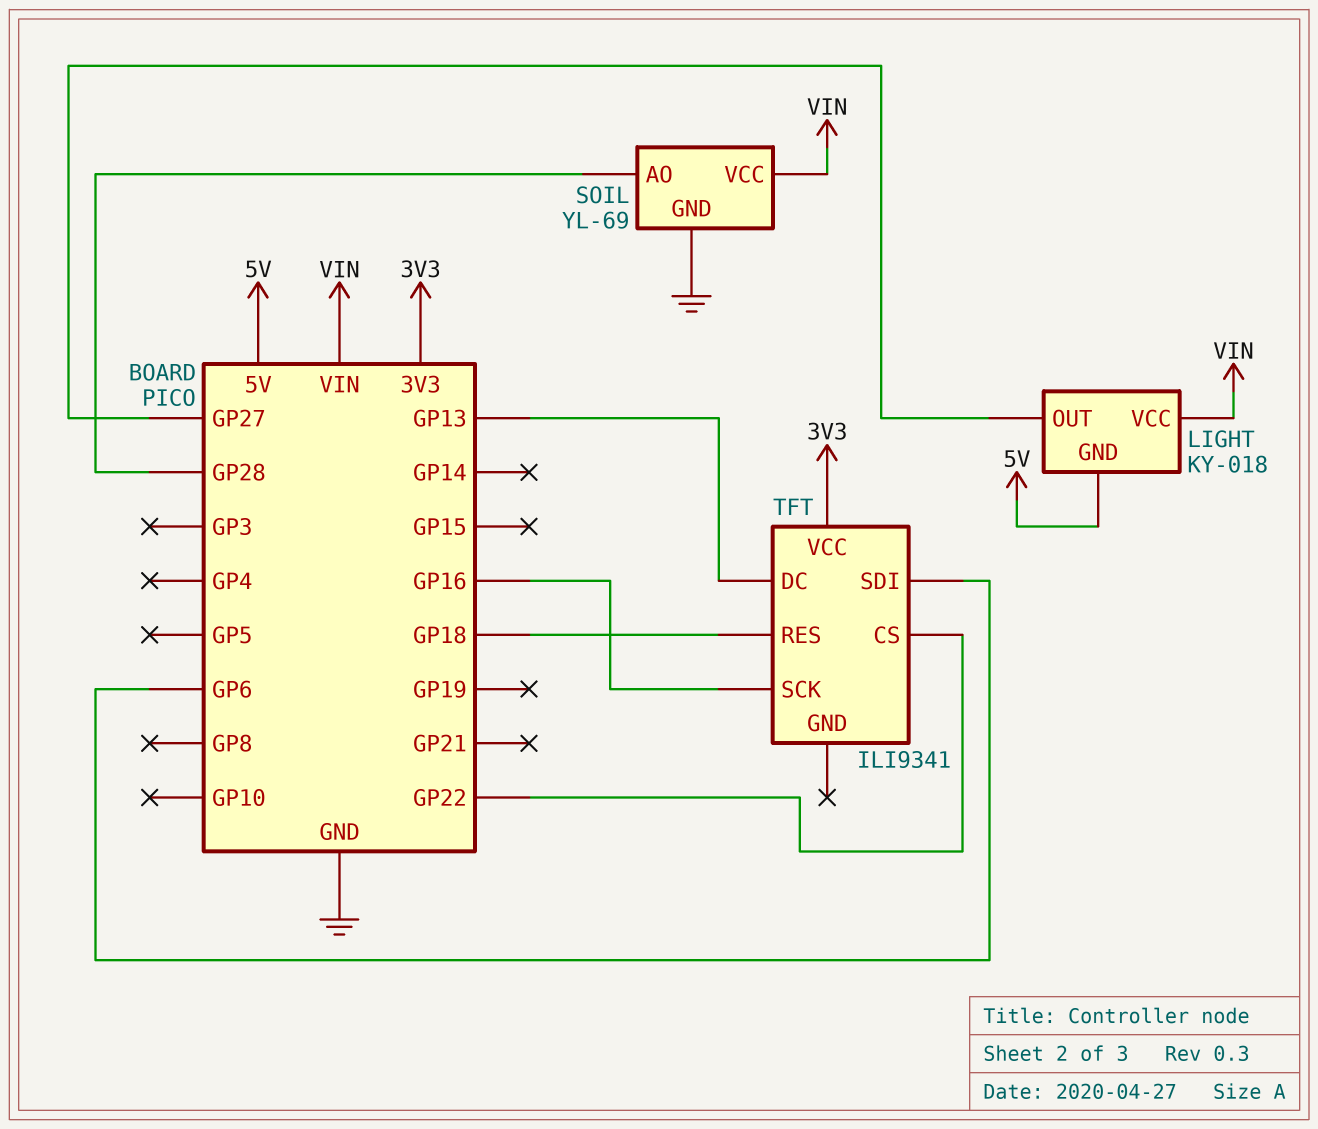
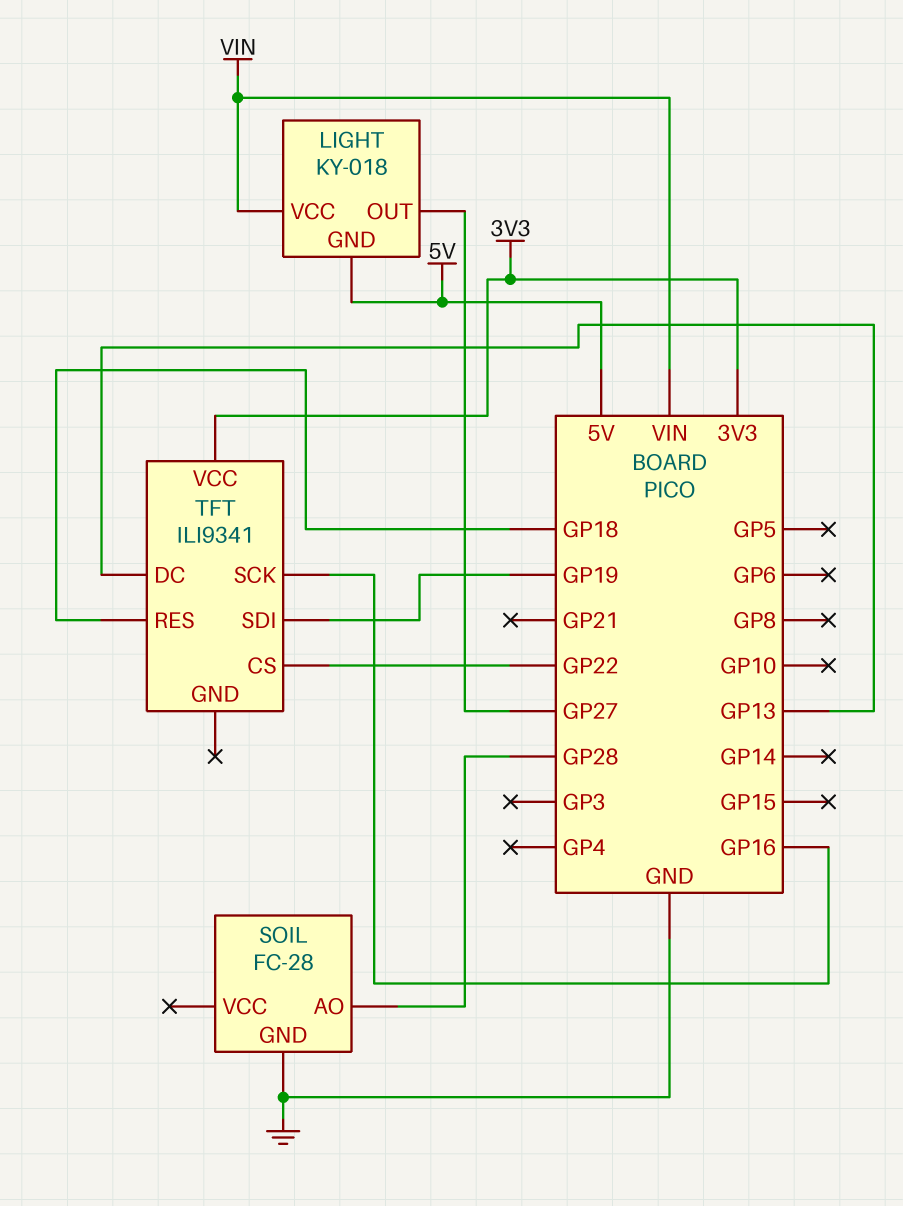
SOIL: YL-69 -> FC-28
SOIL pin VCC: VIN -> none
TFT pin SDI: GP6 -> GP19

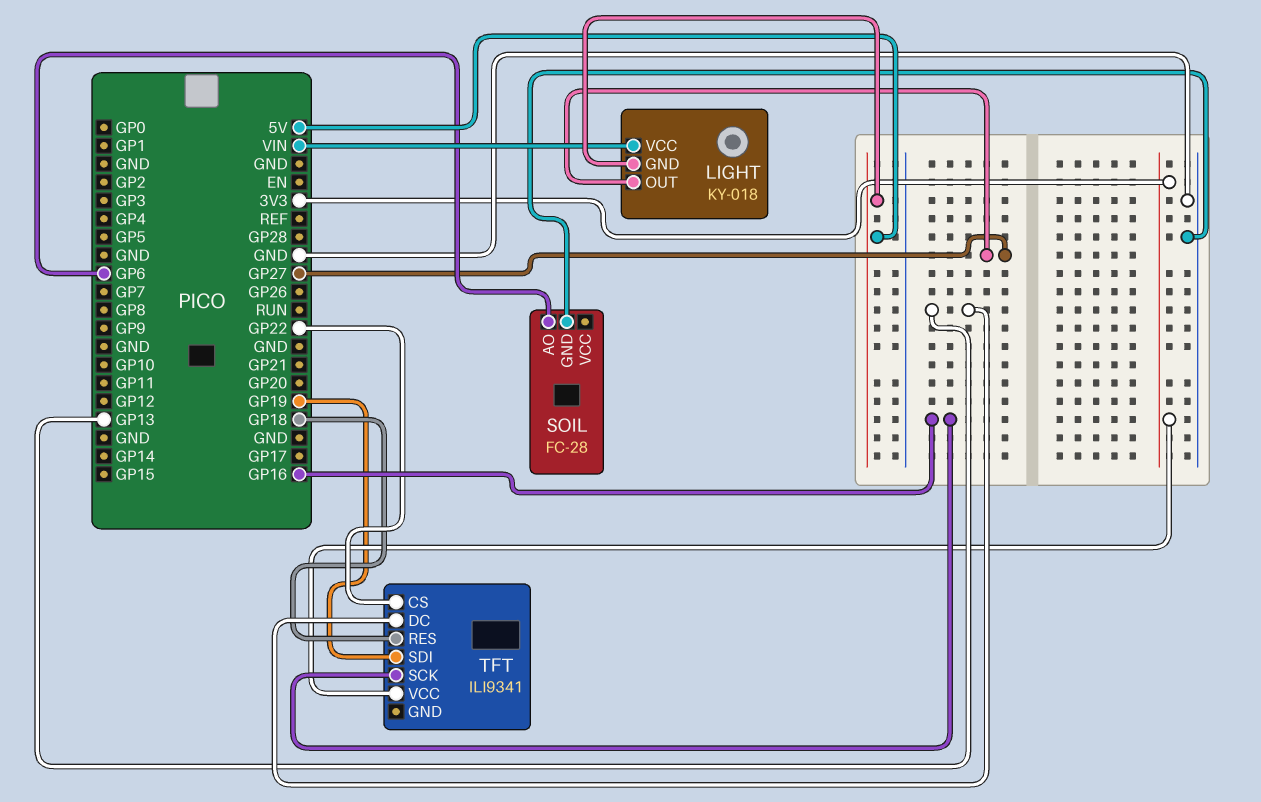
SOIL pin AO: GP28 -> GP6

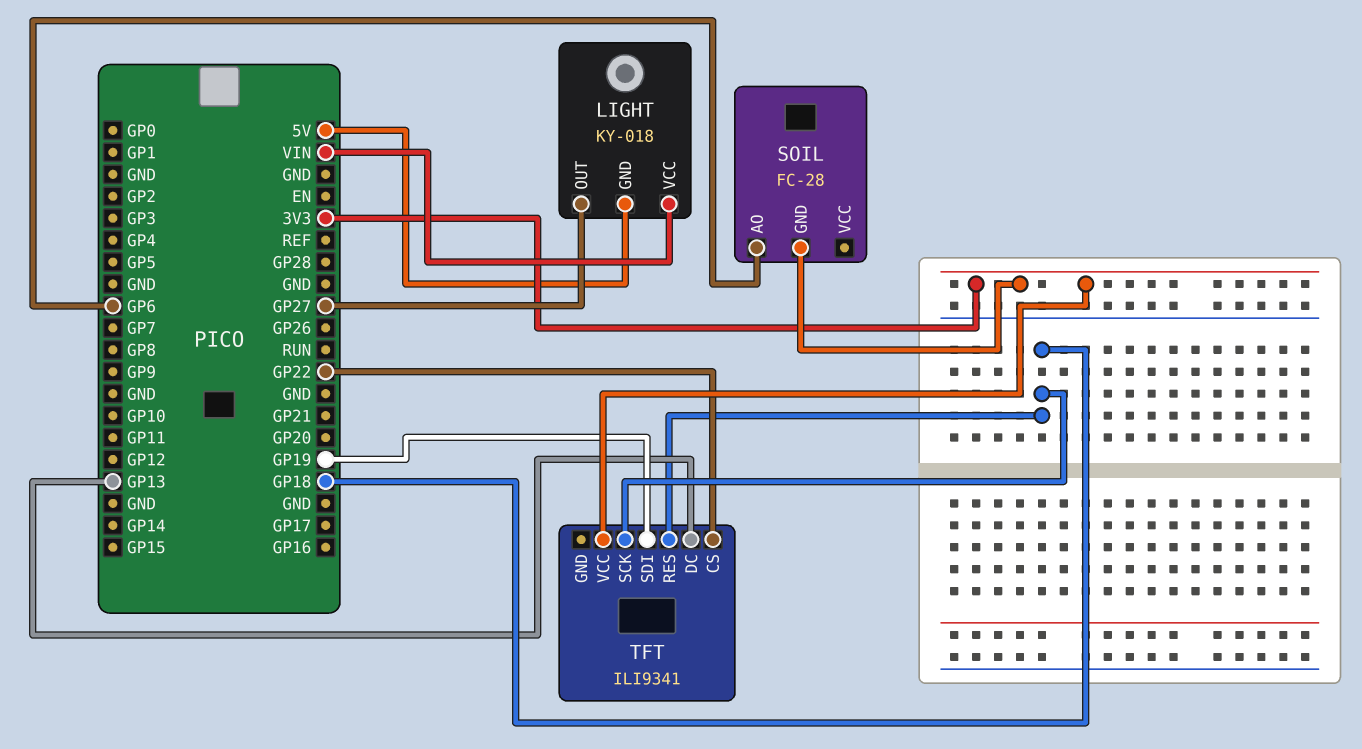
SOIL pin GND: GND -> 3V3
TFT pin SCK: GP16 -> GP18

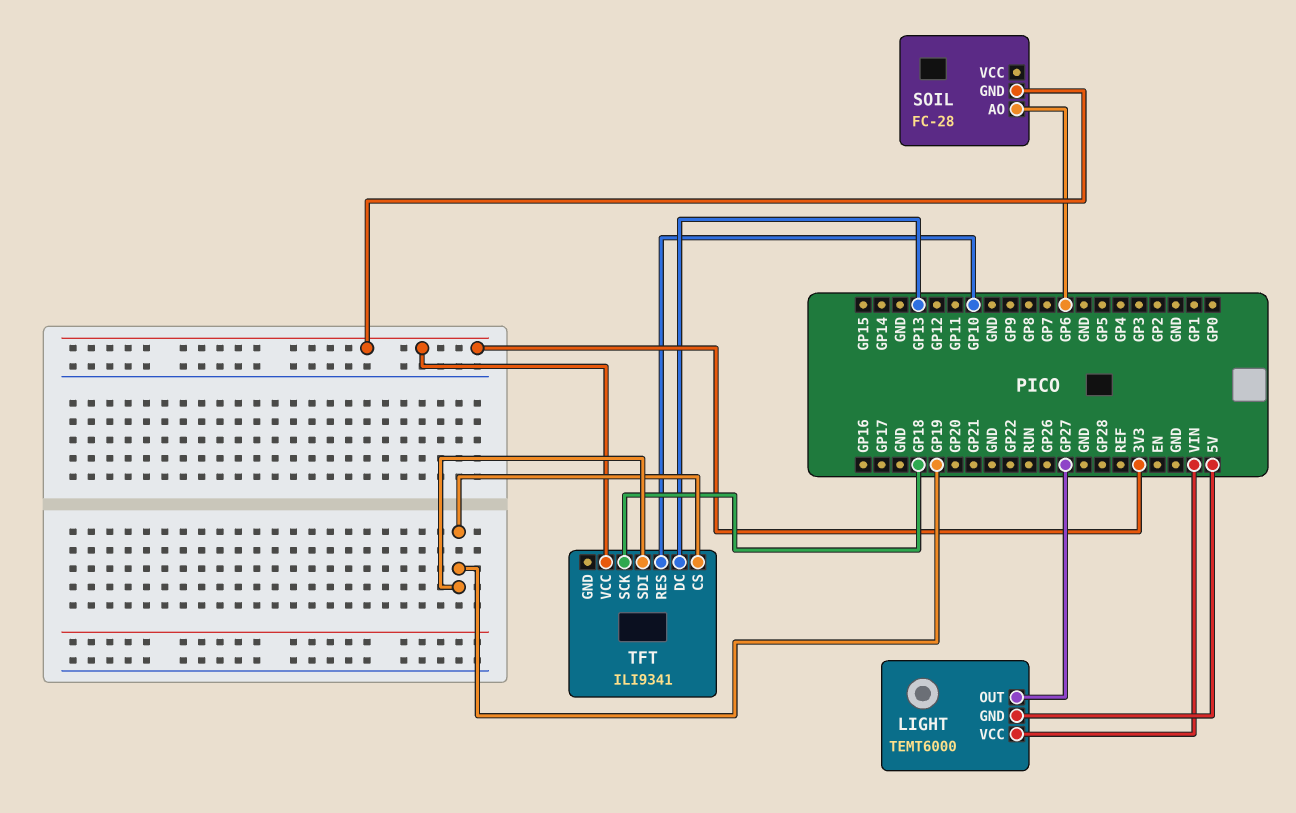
LIGHT: KY-018 -> TEMT6000
TFT pin CS: GP22 -> GP19
TFT pin RES: GP18 -> GP10

